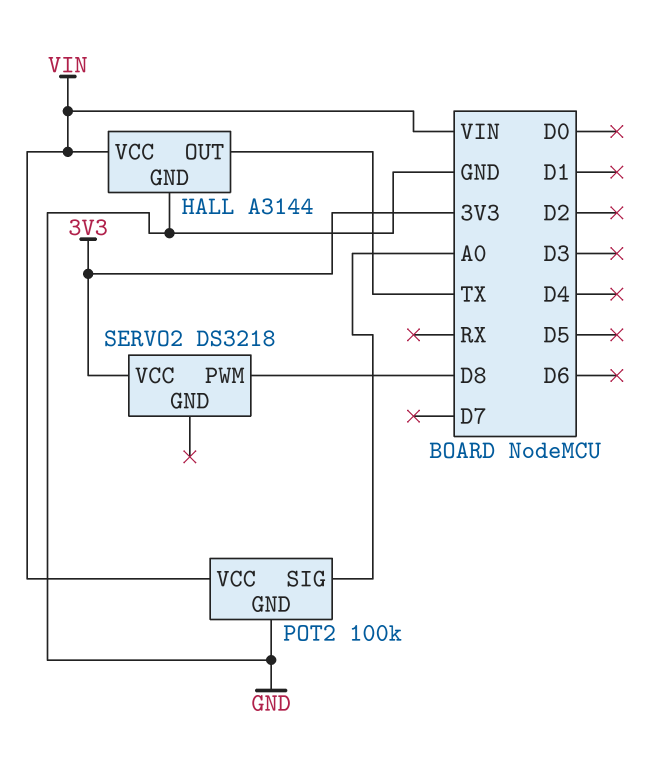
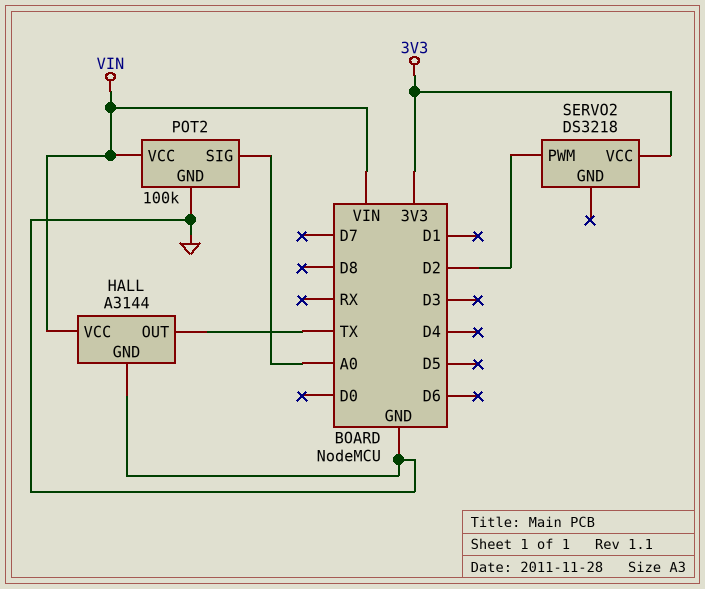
SERVO2 pin PWM: D8 -> D2

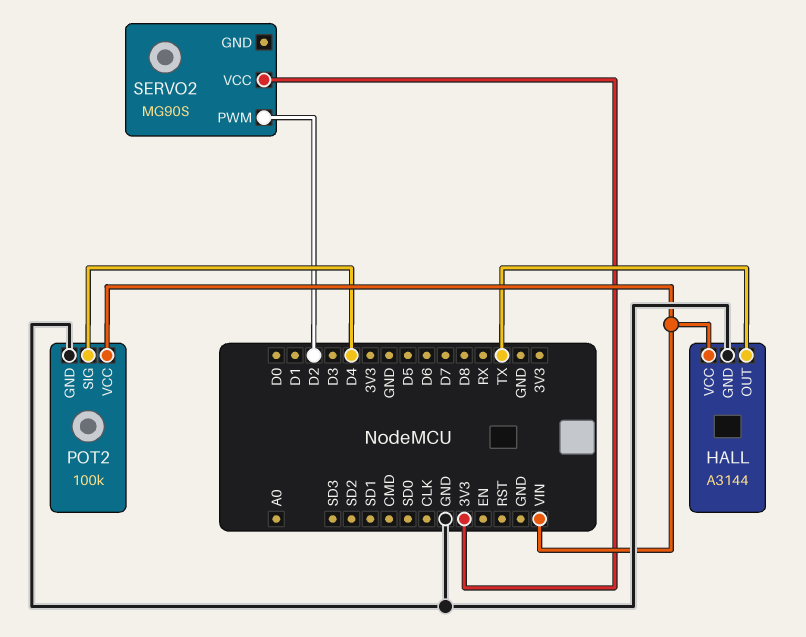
POT2 pin SIG: A0 -> D4
SERVO2: DS3218 -> MG90S

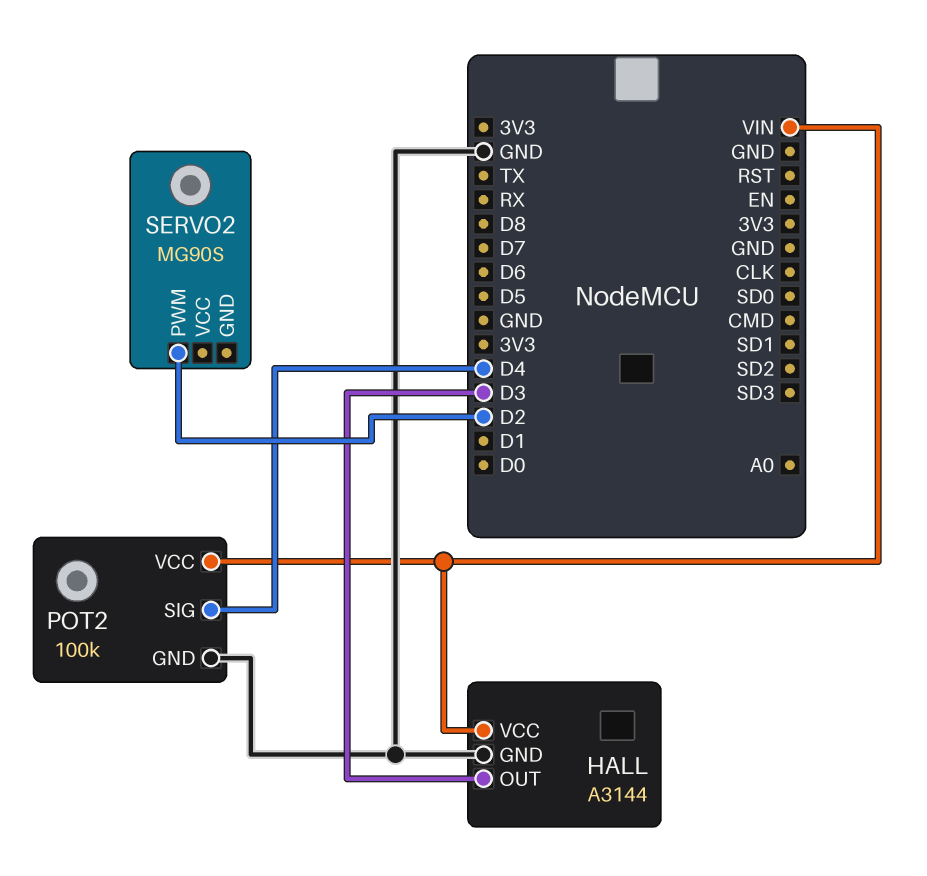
HALL pin OUT: TX -> D3
SERVO2 pin VCC: 3V3 -> none

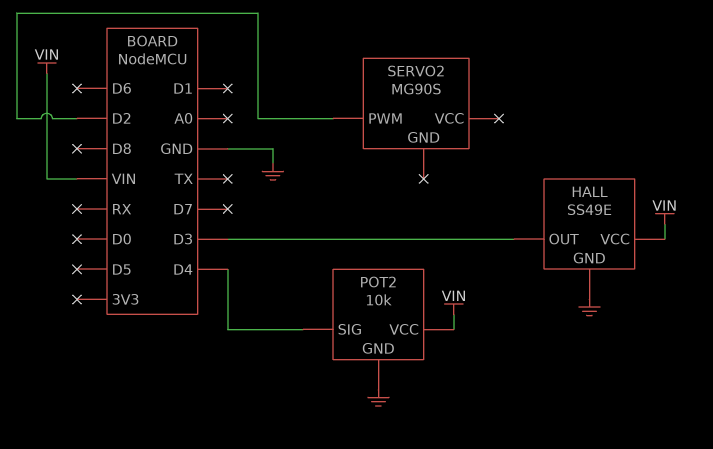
HALL: A3144 -> SS49E
POT2: 100k -> 10k

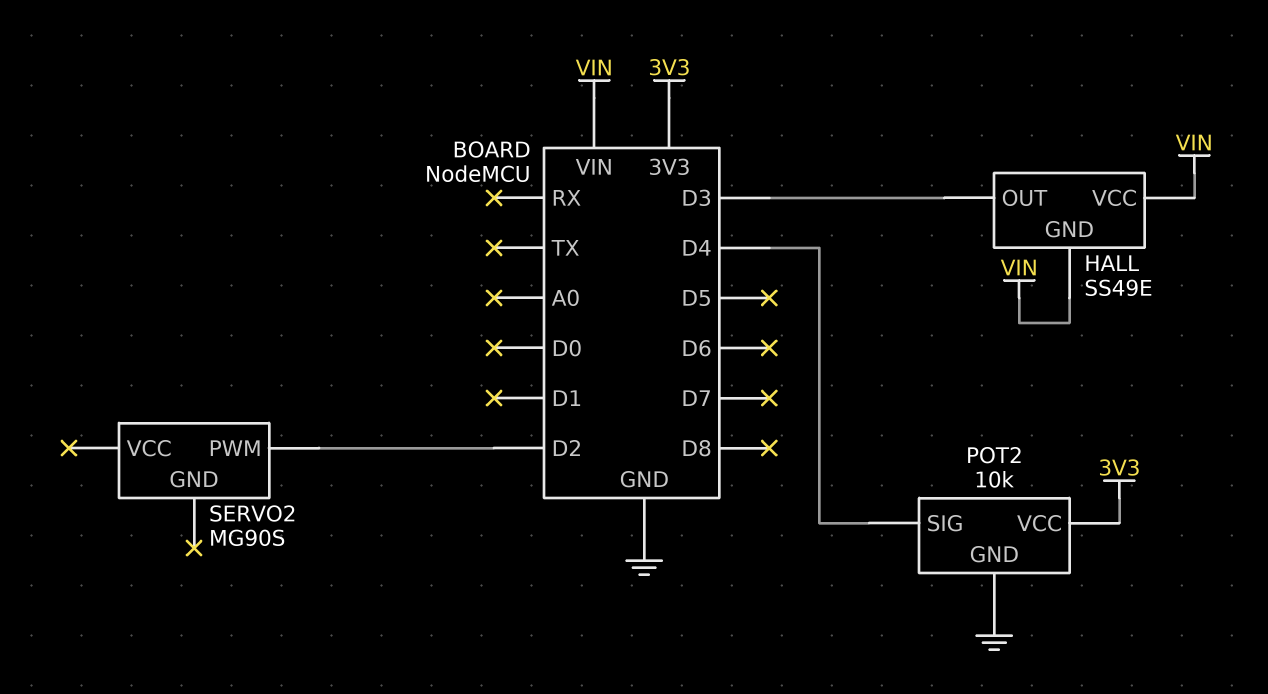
HALL pin GND: GND -> VIN
POT2 pin VCC: VIN -> 3V3

